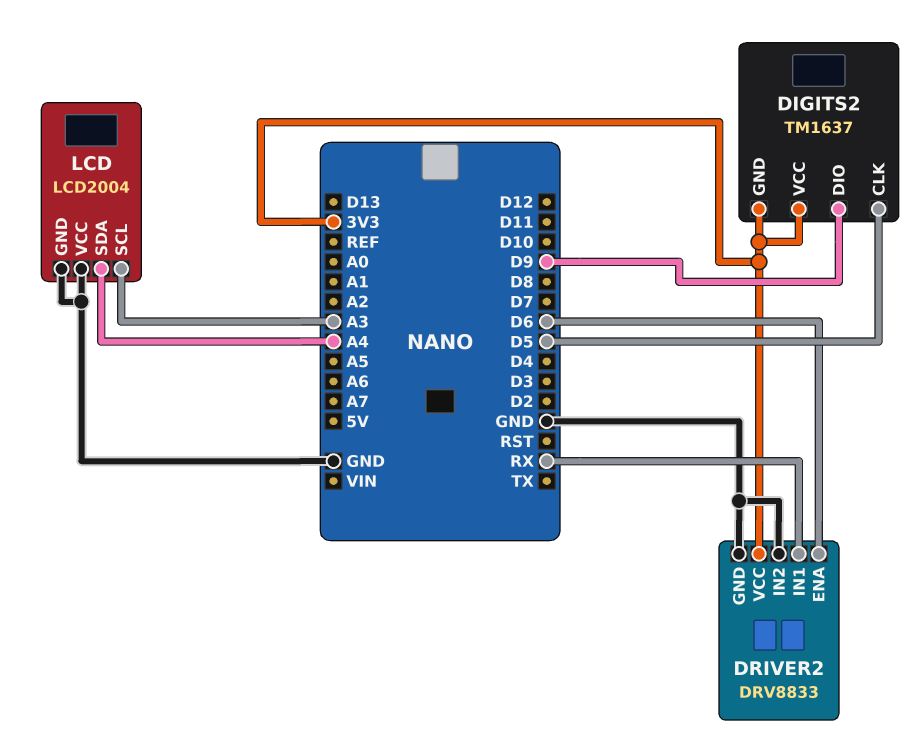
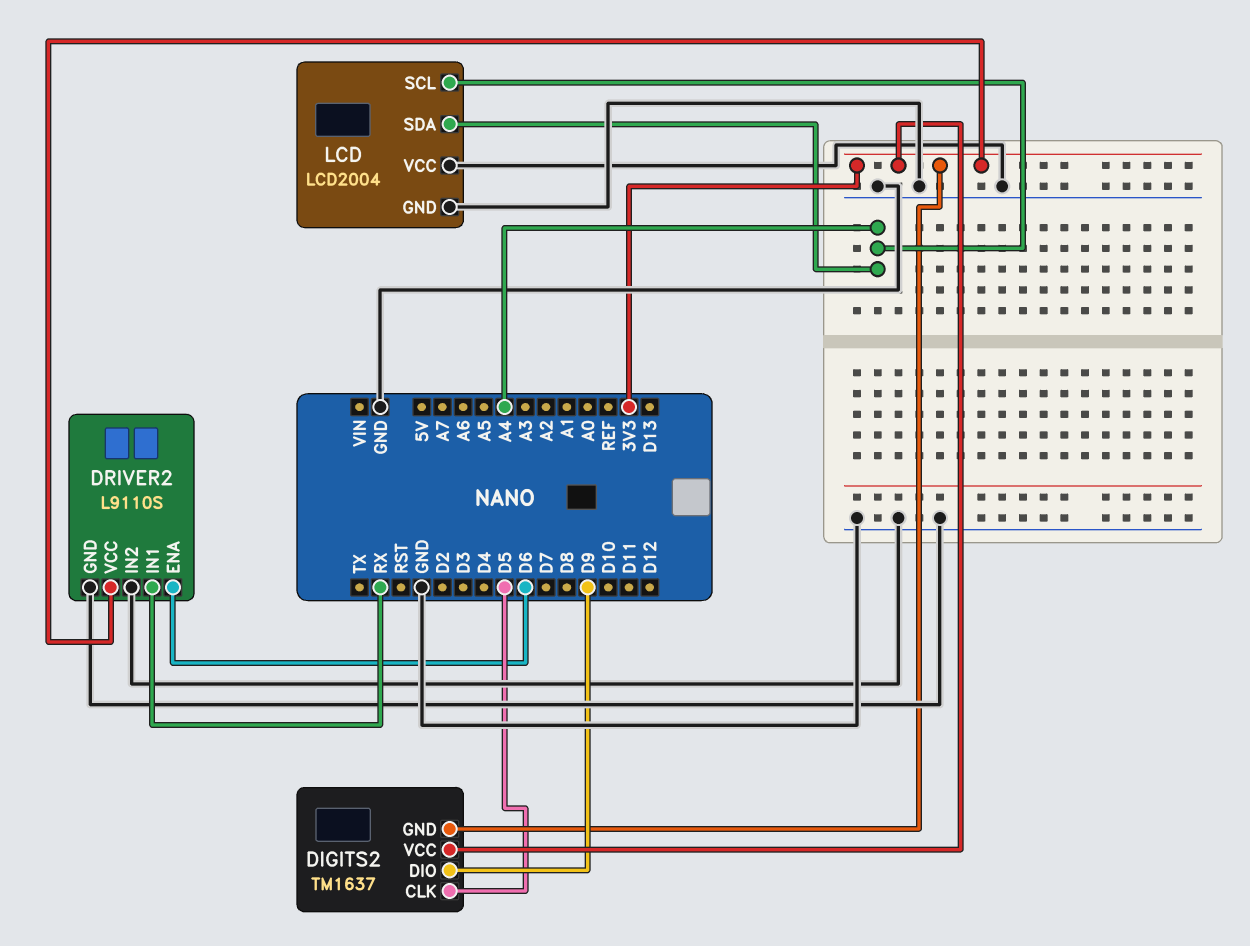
DRIVER2: DRV8833 -> L9110S
LCD pin SCL: A3 -> A4

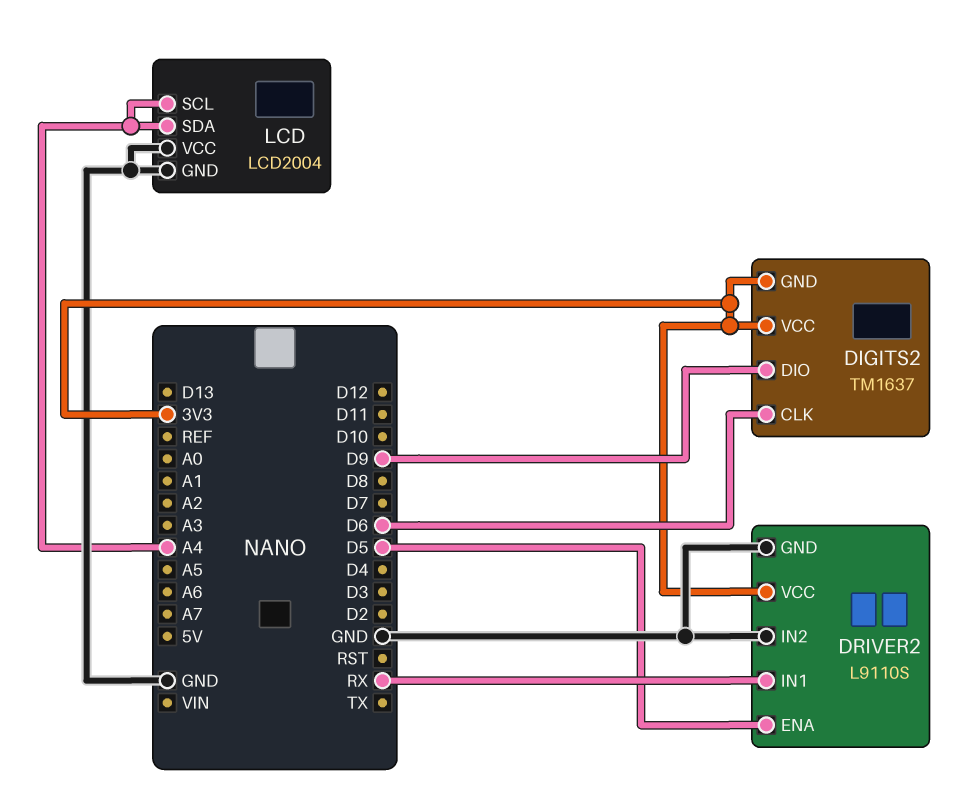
DIGITS2 pin CLK: D5 -> D6
DRIVER2 pin ENA: D6 -> D5

